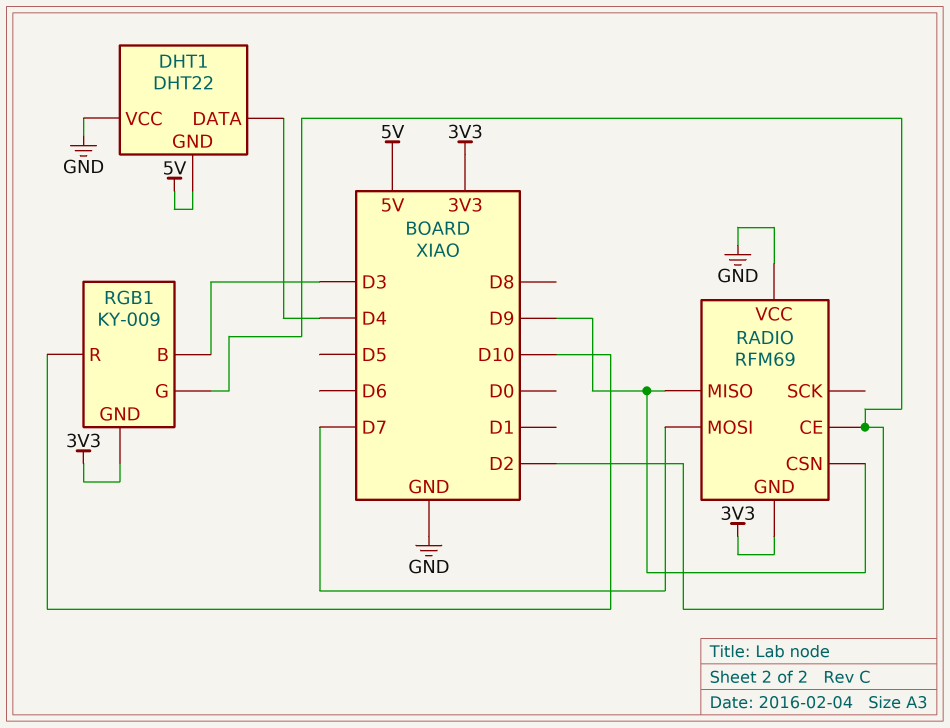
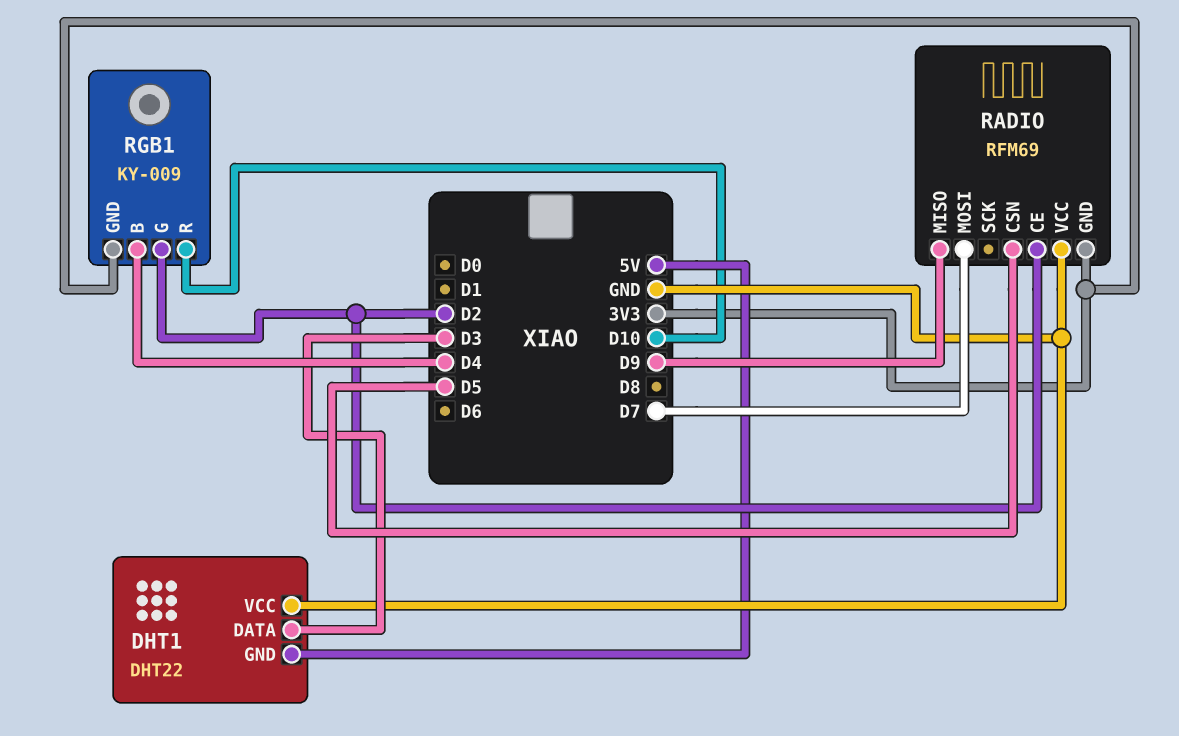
DHT1 pin DATA: D4 -> D3
RADIO pin CSN: D9 -> D5
RGB1 pin B: D3 -> D4

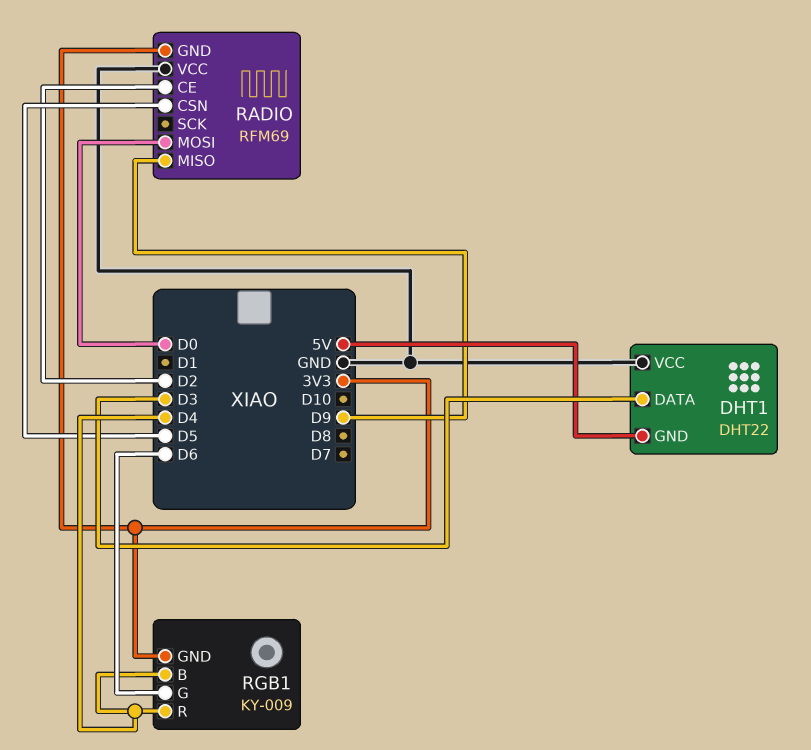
RADIO pin MOSI: D7 -> D0
RGB1 pin G: D2 -> D6
RGB1 pin R: D10 -> D4

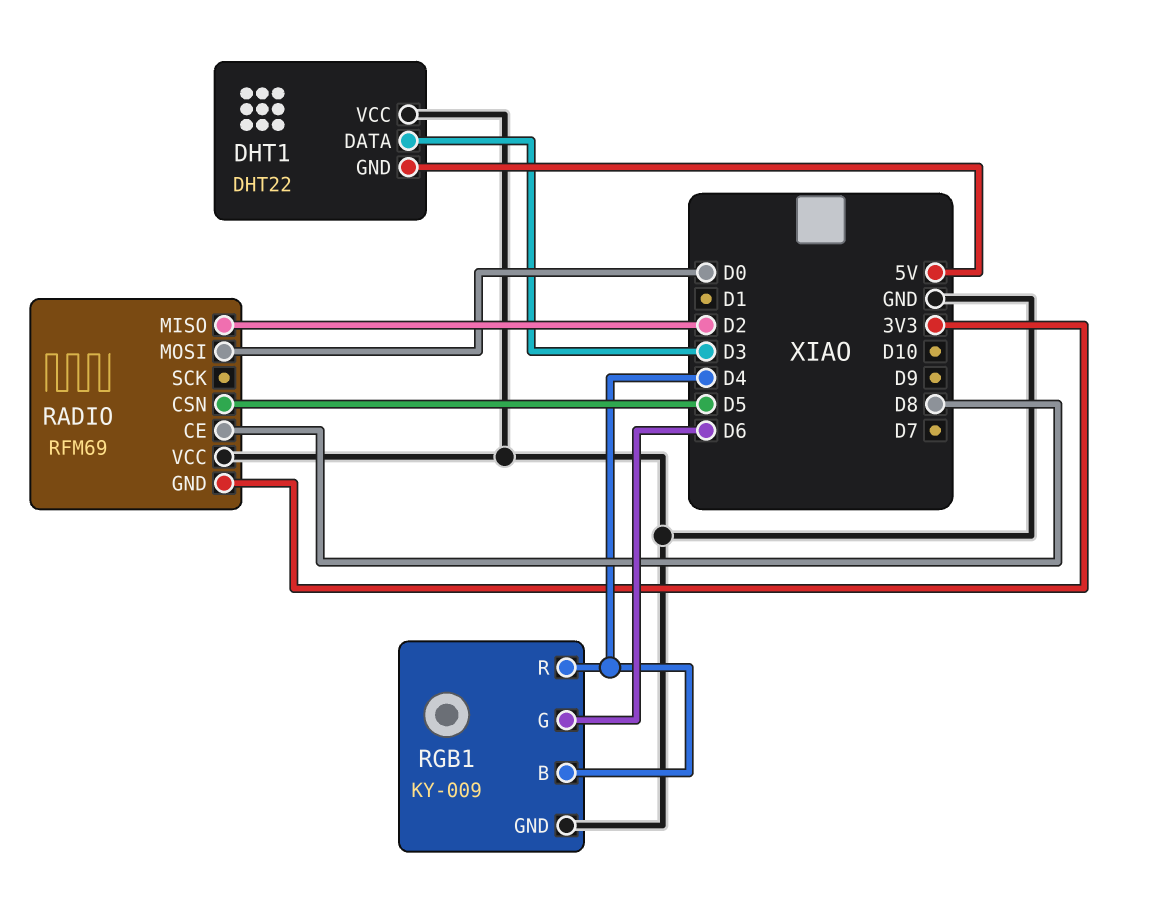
RADIO pin CE: D2 -> D8
RADIO pin MISO: D9 -> D2
RGB1 pin GND: 3V3 -> GND

